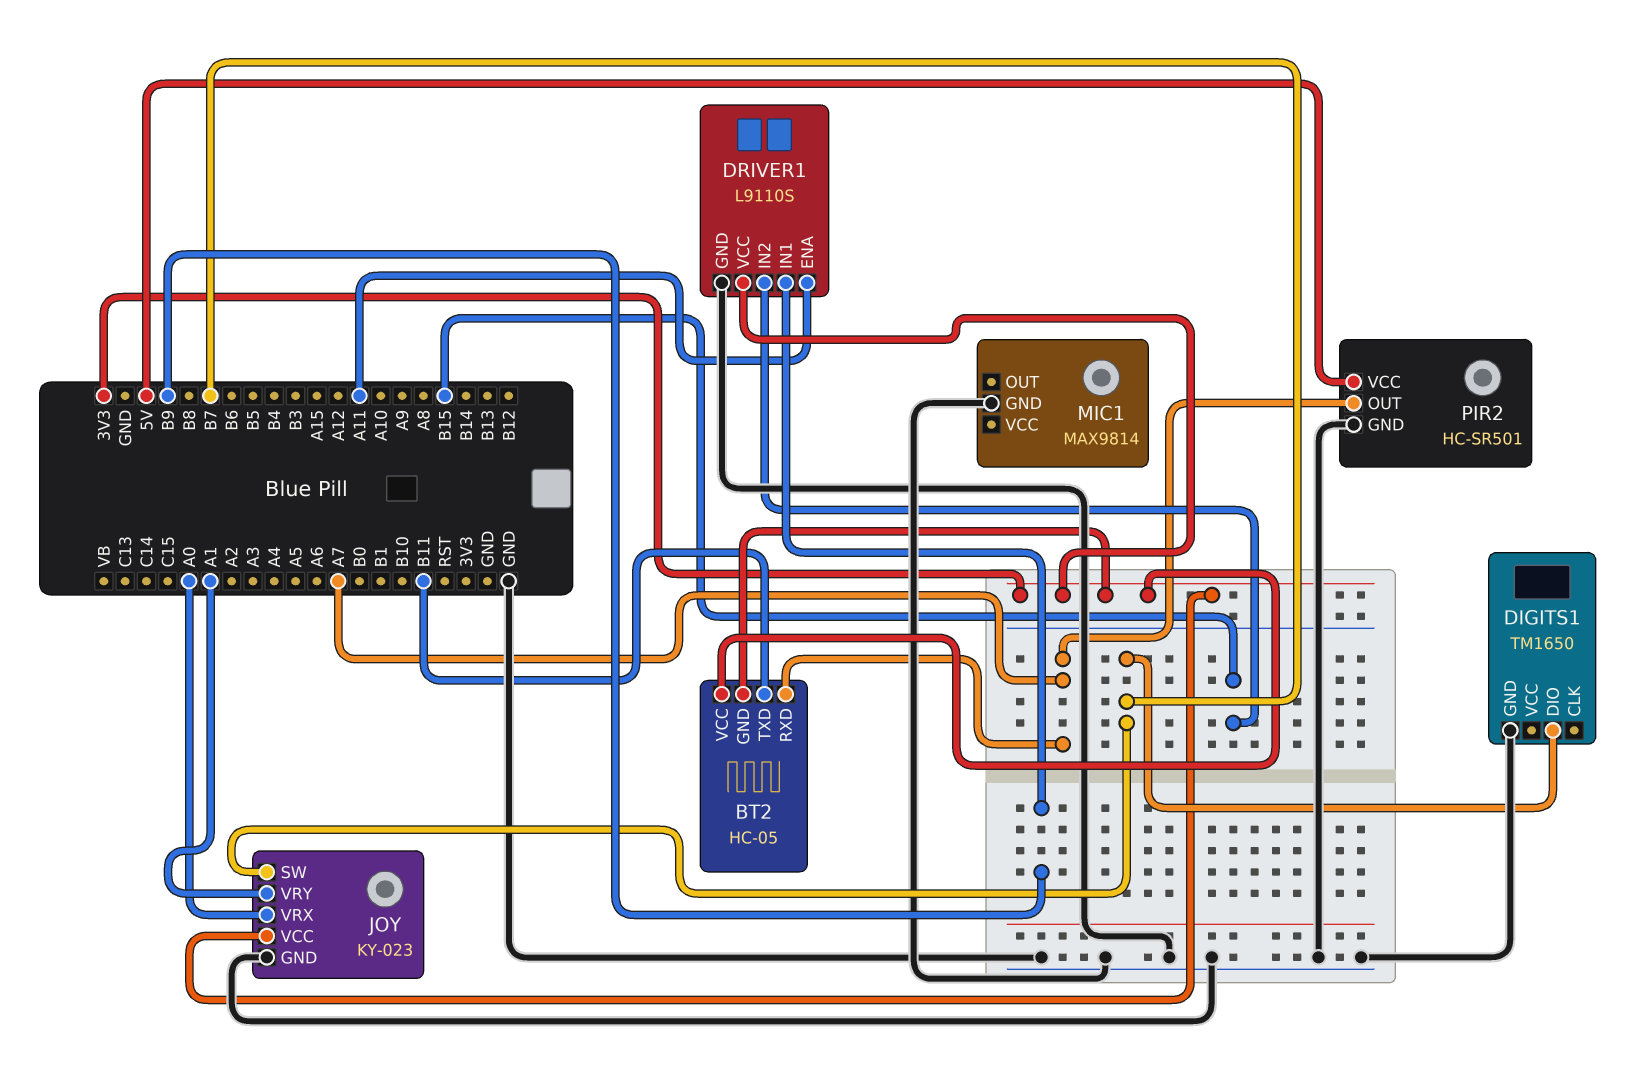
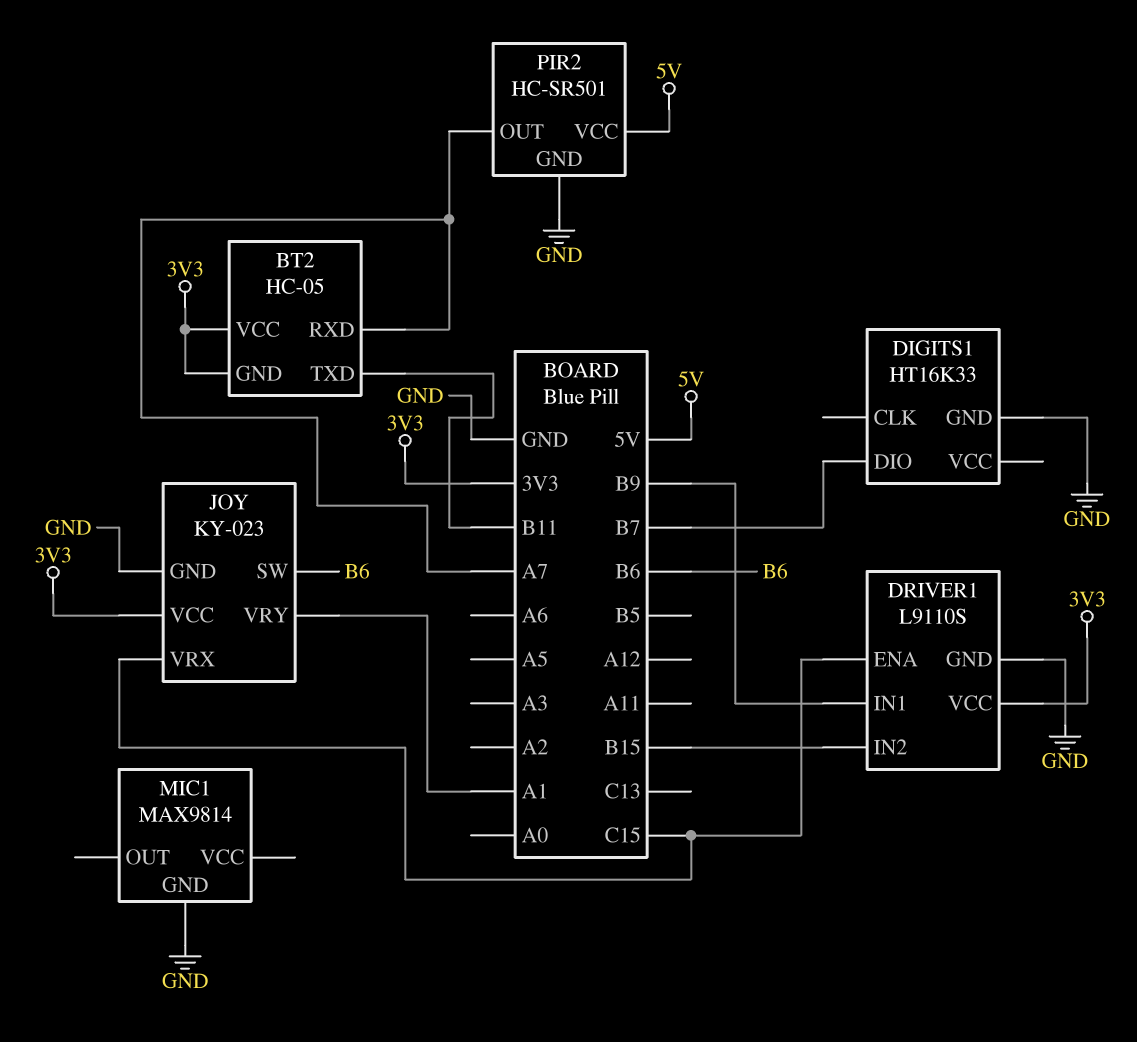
DIGITS1: TM1650 -> HT16K33
DRIVER1 pin ENA: A11 -> C15
JOY pin SW: B7 -> B6
JOY pin VRX: A0 -> C15

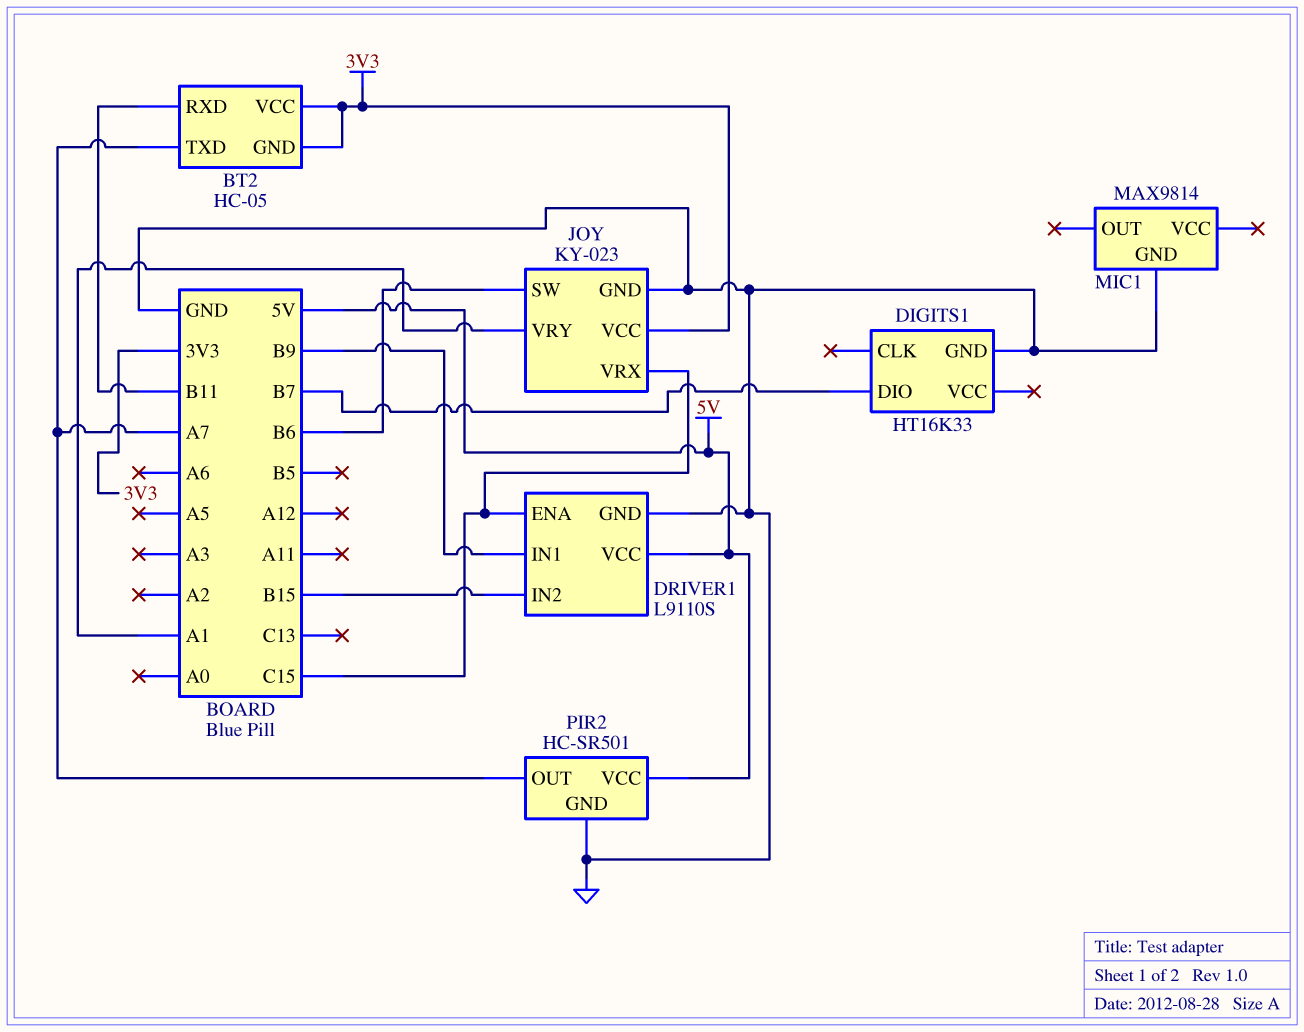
BT2 pin RXD: A7 -> B11
BT2 pin TXD: B11 -> A7
DRIVER1 pin VCC: 3V3 -> 5V

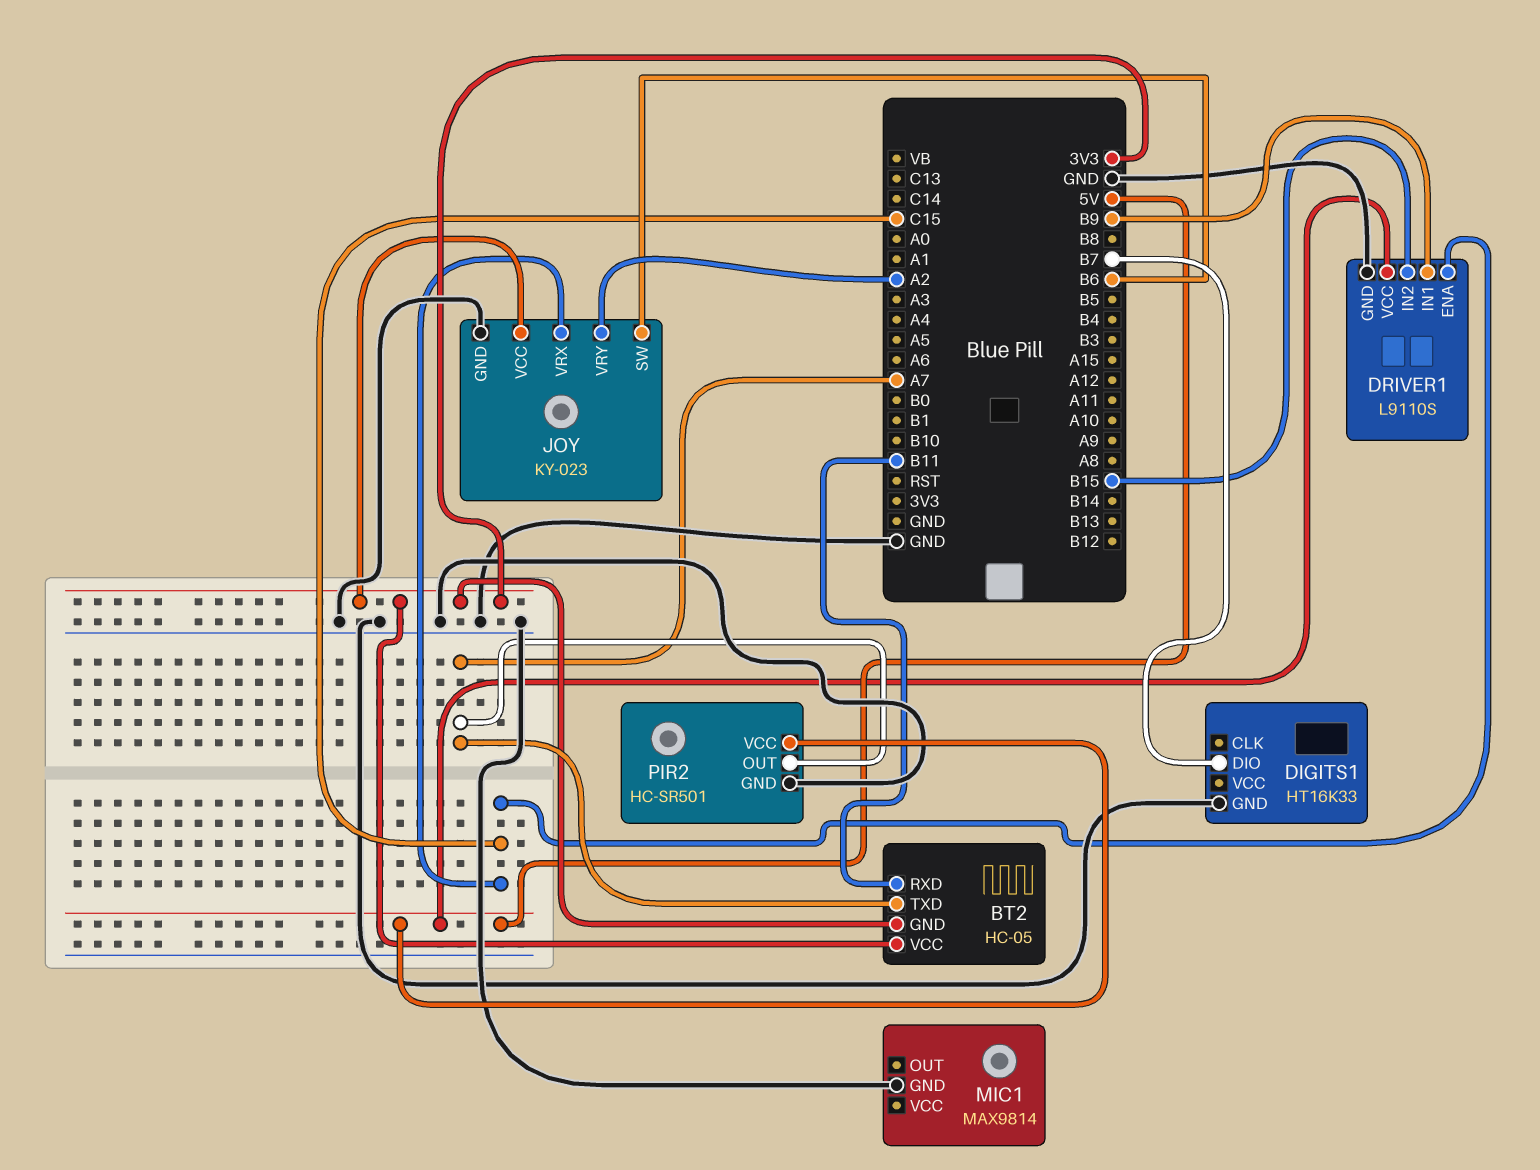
JOY pin VRY: A1 -> A2

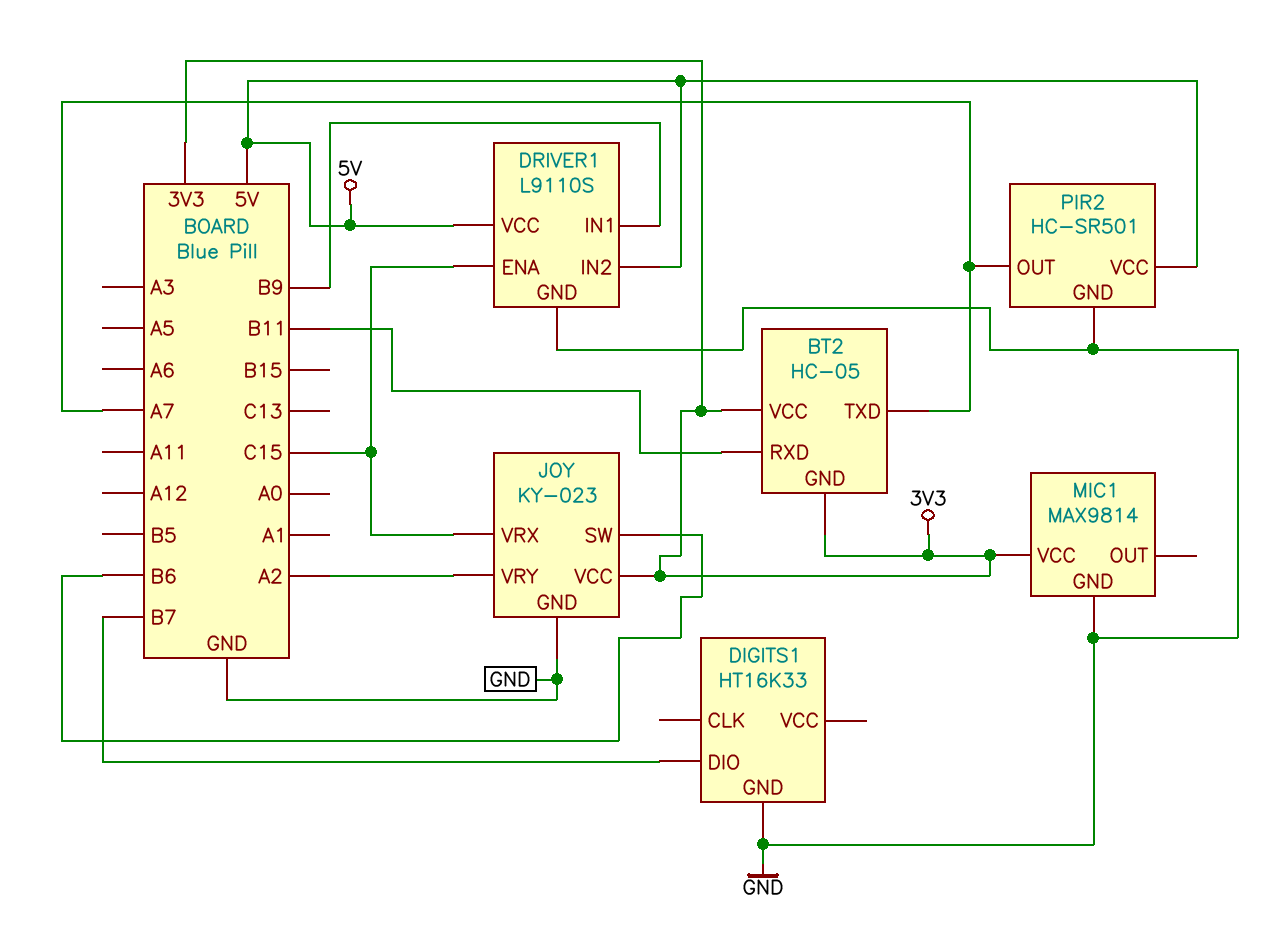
DRIVER1 pin IN2: B15 -> 5V
MIC1 pin VCC: none -> 3V3

